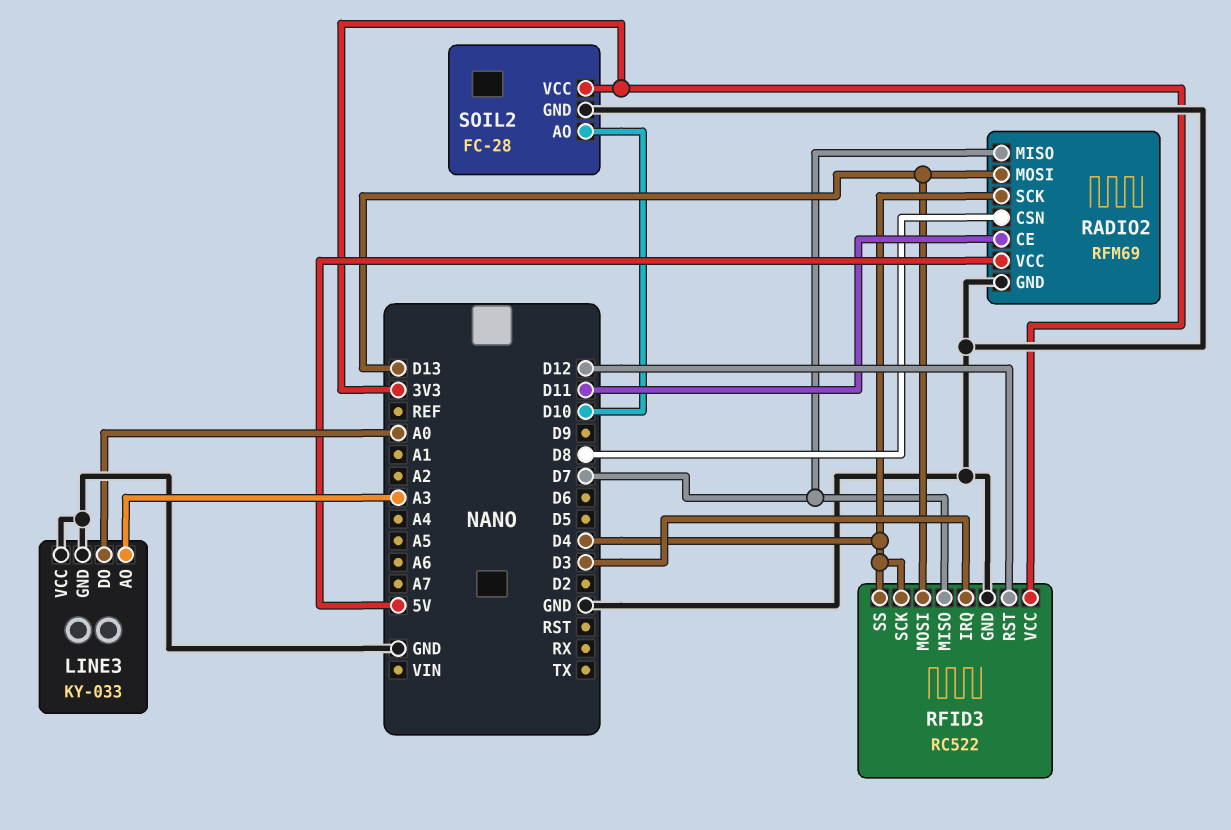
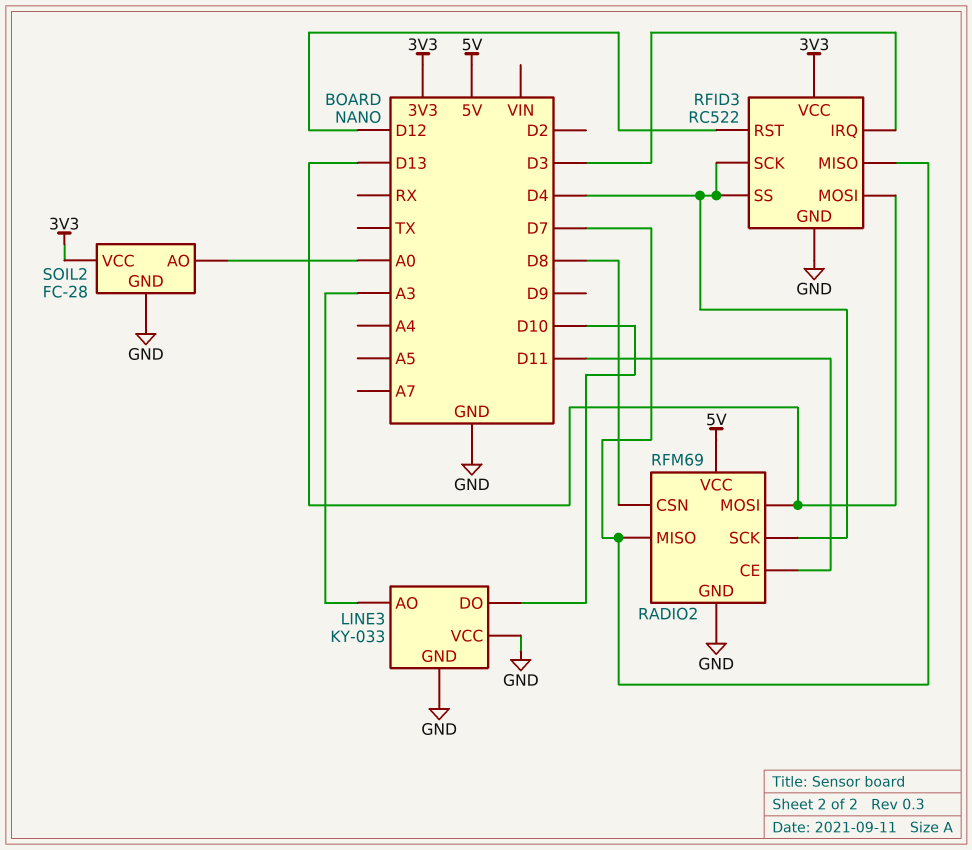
LINE3 pin DO: A0 -> D10
SOIL2 pin AO: D10 -> A0

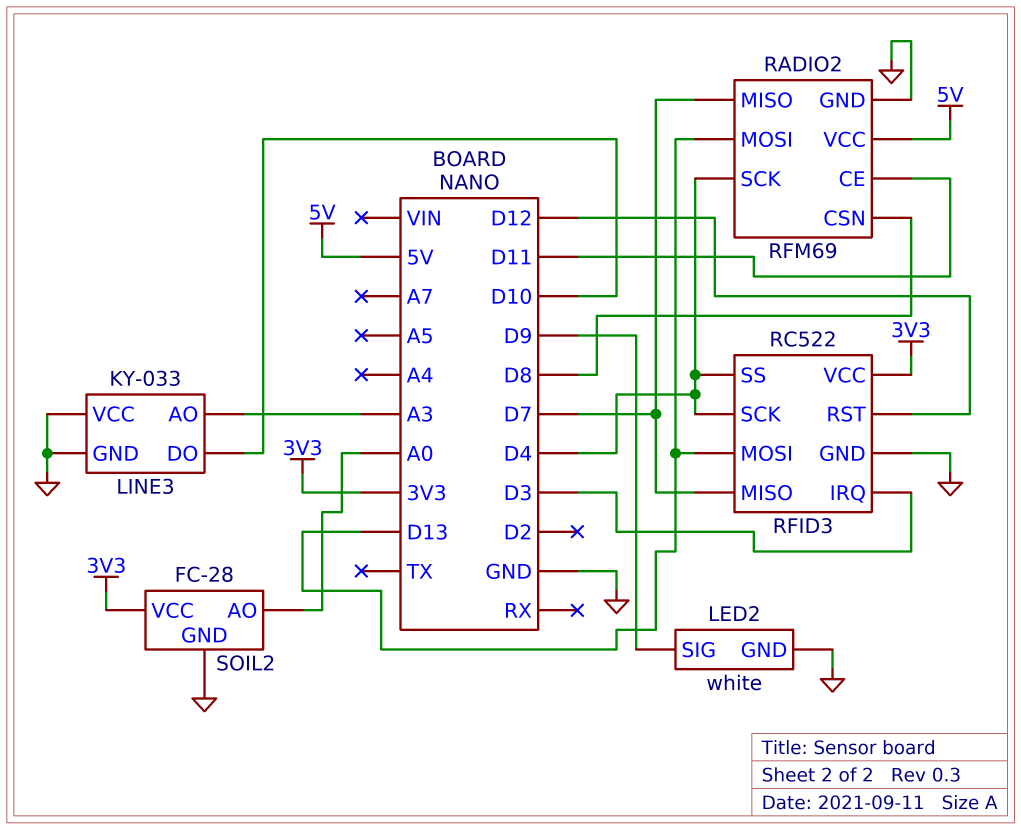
LED2: none -> white
LED2 pin GND: none -> GND
LED2 pin SIG: none -> D9

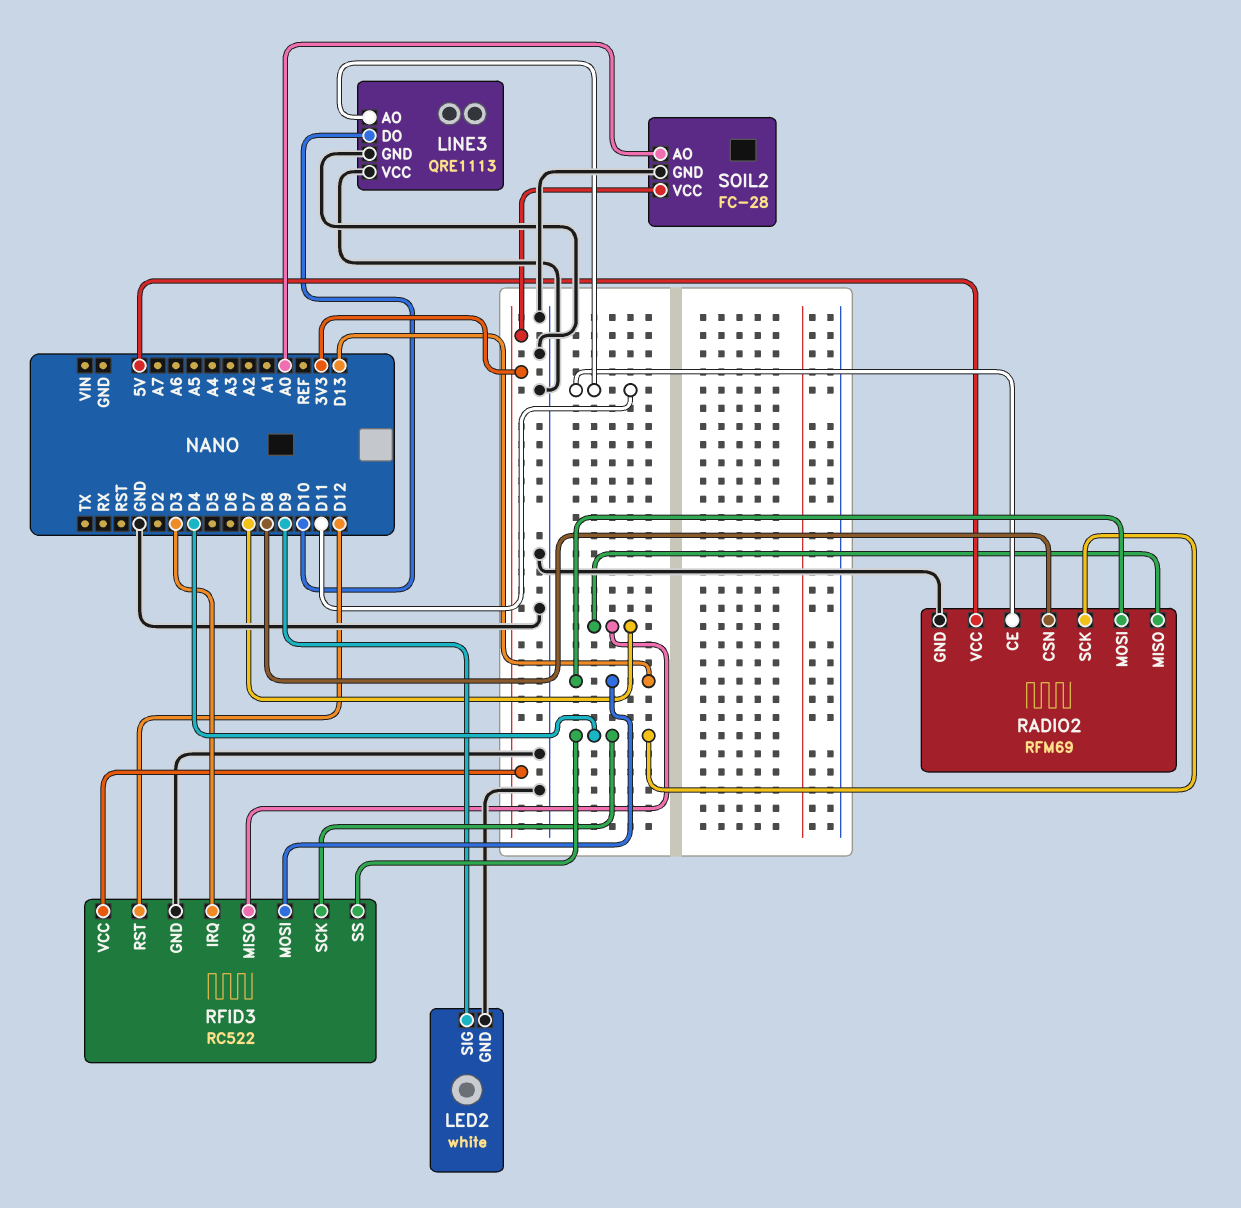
LINE3: KY-033 -> QRE1113
LINE3 pin AO: A3 -> D11

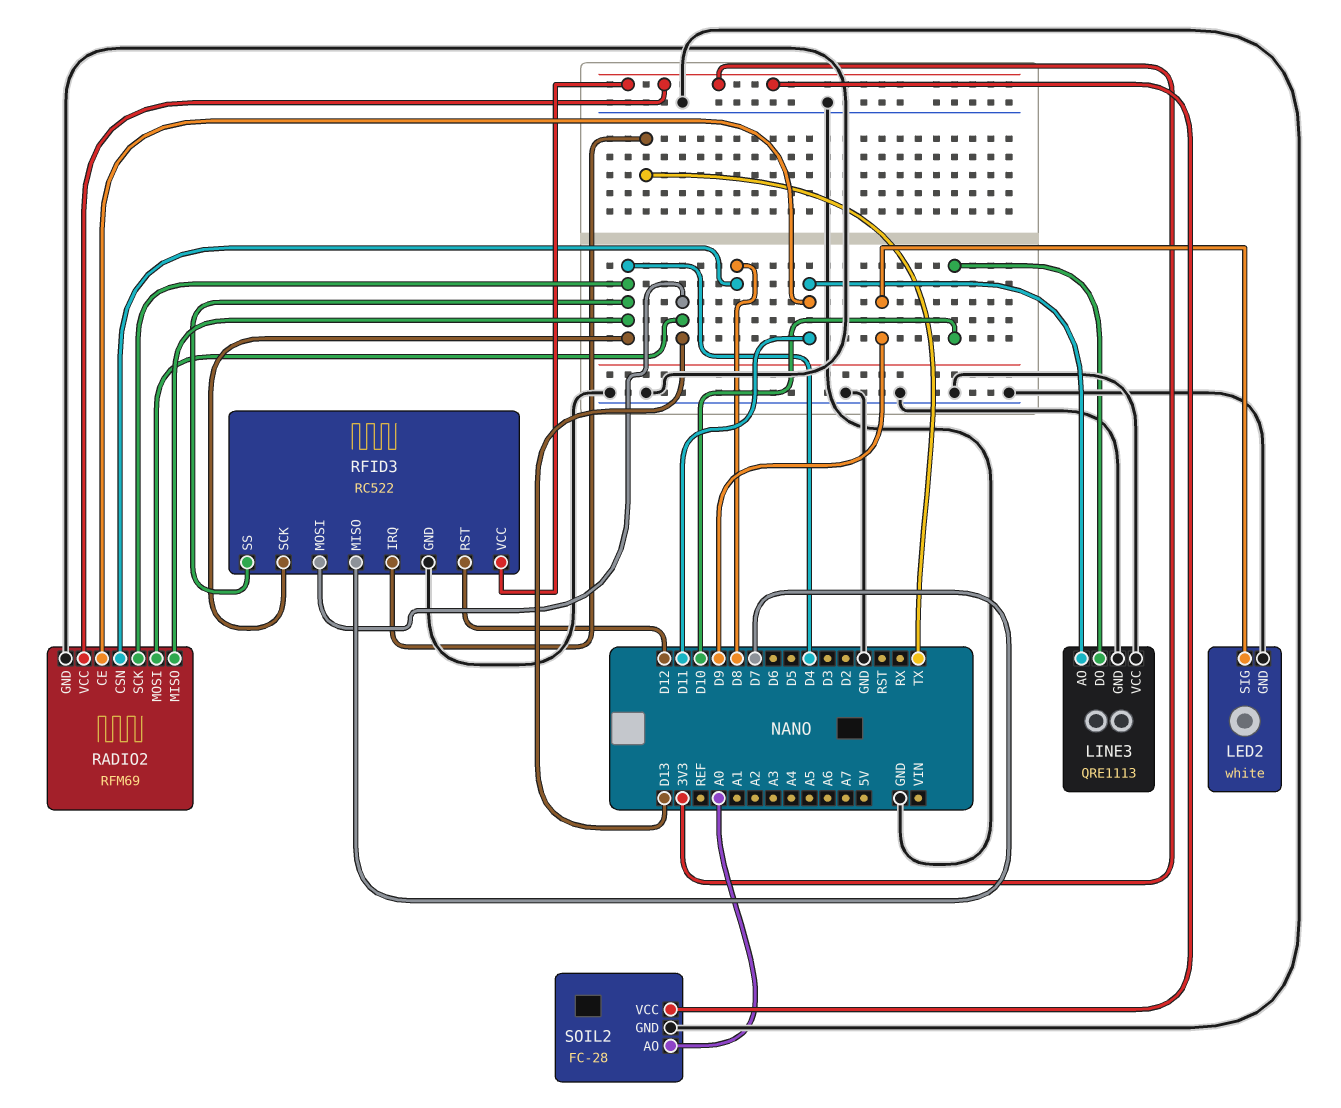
RADIO2 pin MISO: D7 -> D4
RADIO2 pin VCC: 5V -> 3V3
RFID3 pin IRQ: D3 -> TX

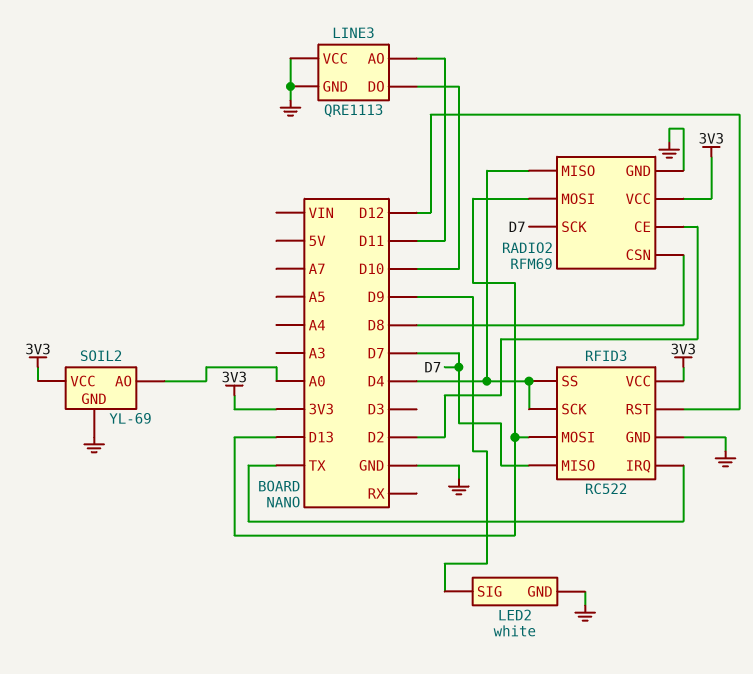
RADIO2 pin CE: D11 -> D2
RADIO2 pin SCK: D4 -> D7
SOIL2: FC-28 -> YL-69

